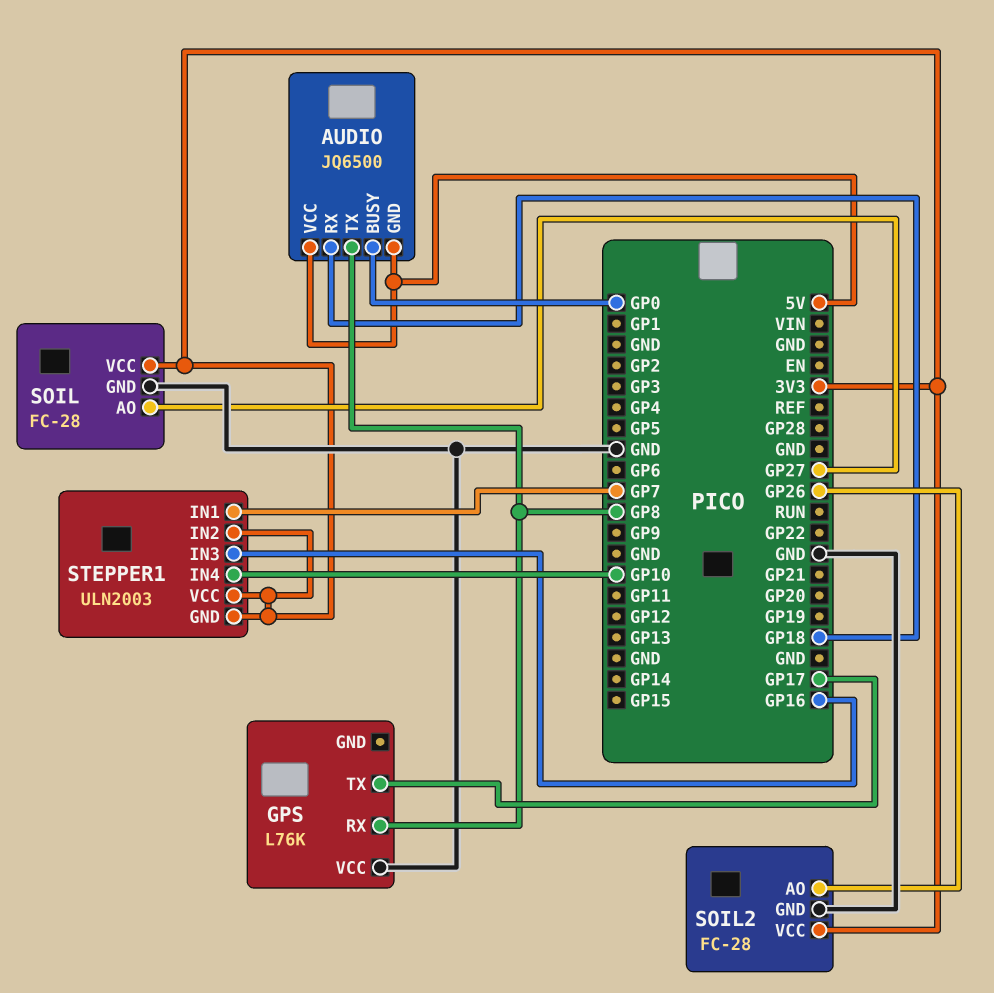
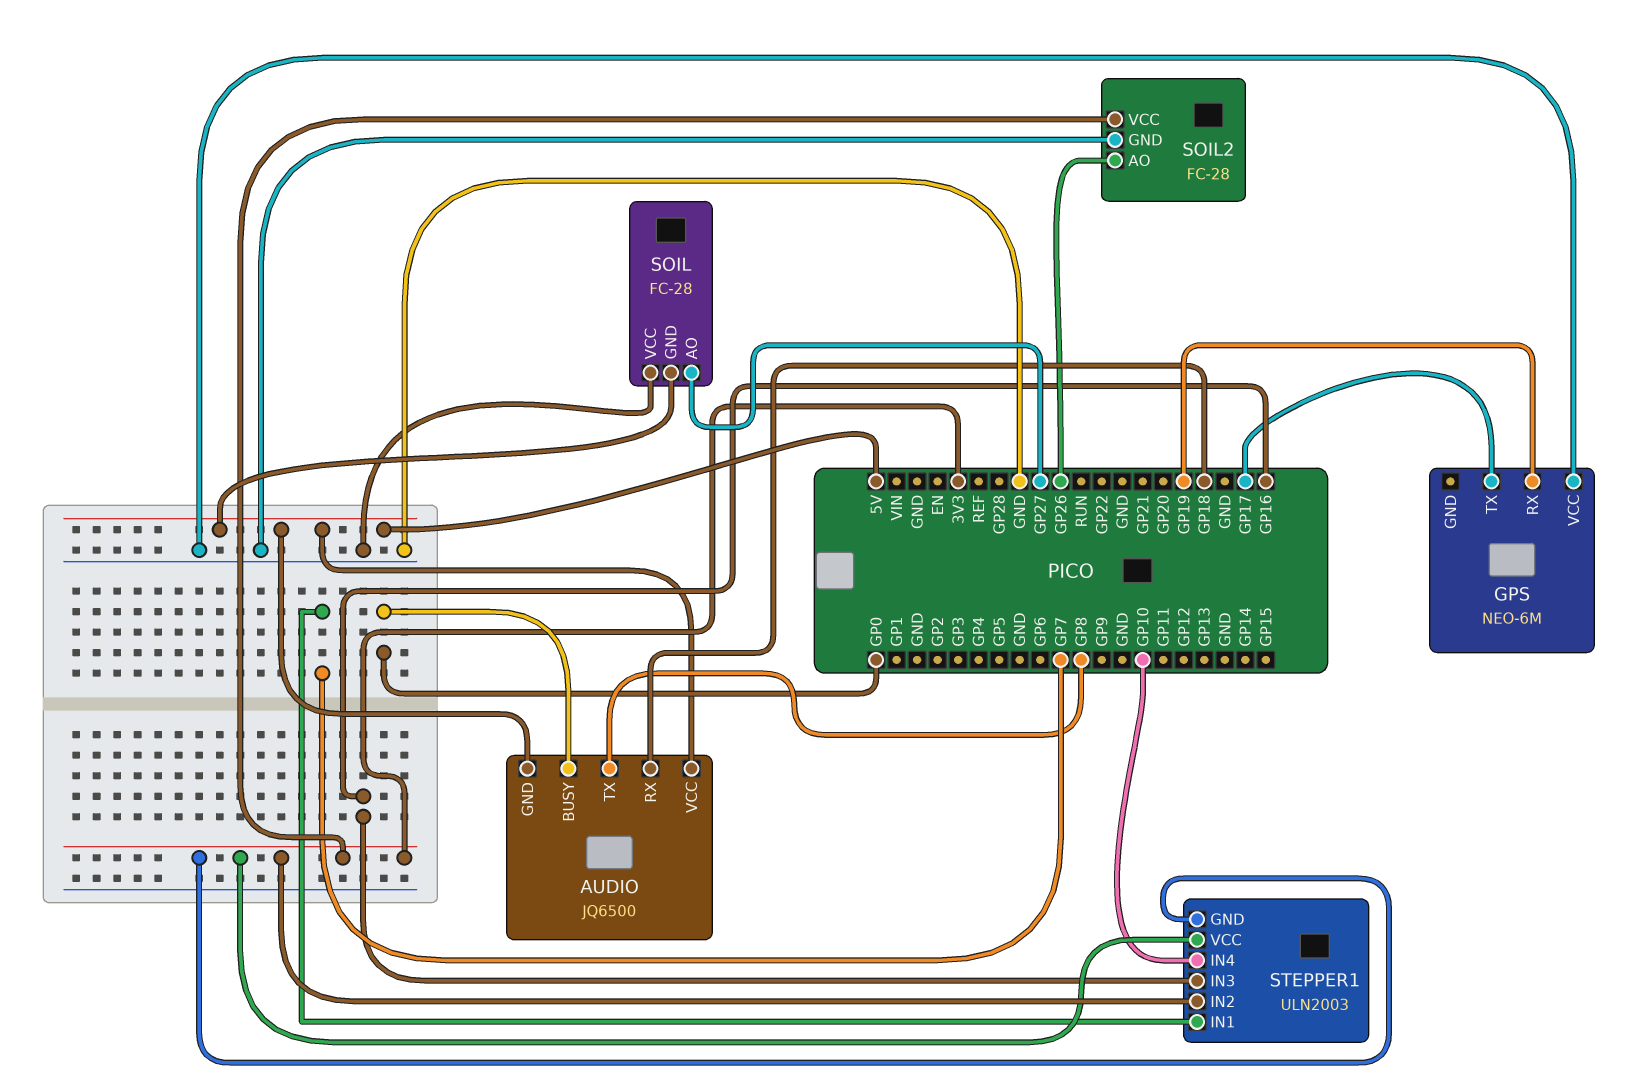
GPS: L76K -> NEO-6M
GPS pin RX: GP8 -> GP19
SOIL pin GND: GND -> 5V
SOIL pin VCC: 3V3 -> GND

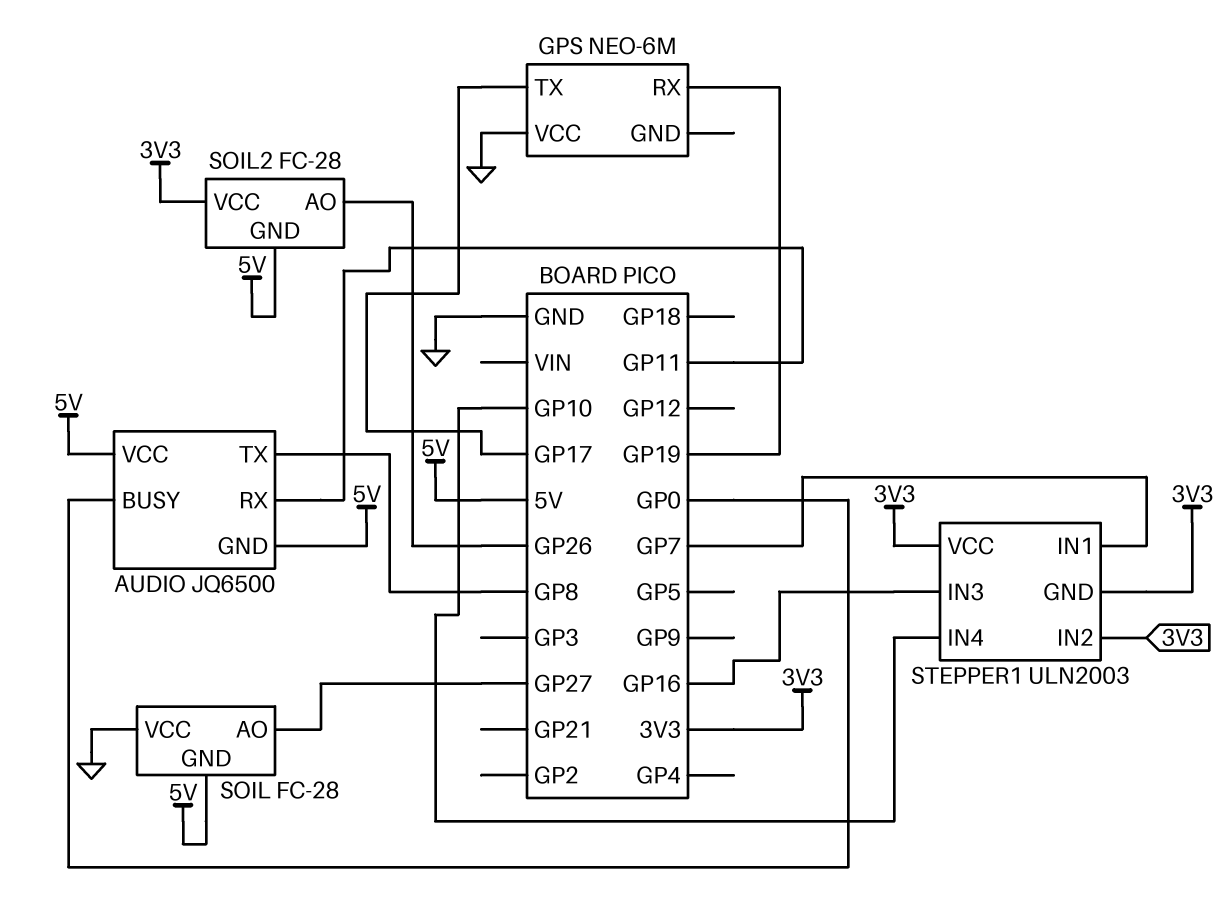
AUDIO pin RX: GP18 -> GP11
SOIL2 pin GND: GND -> 5V

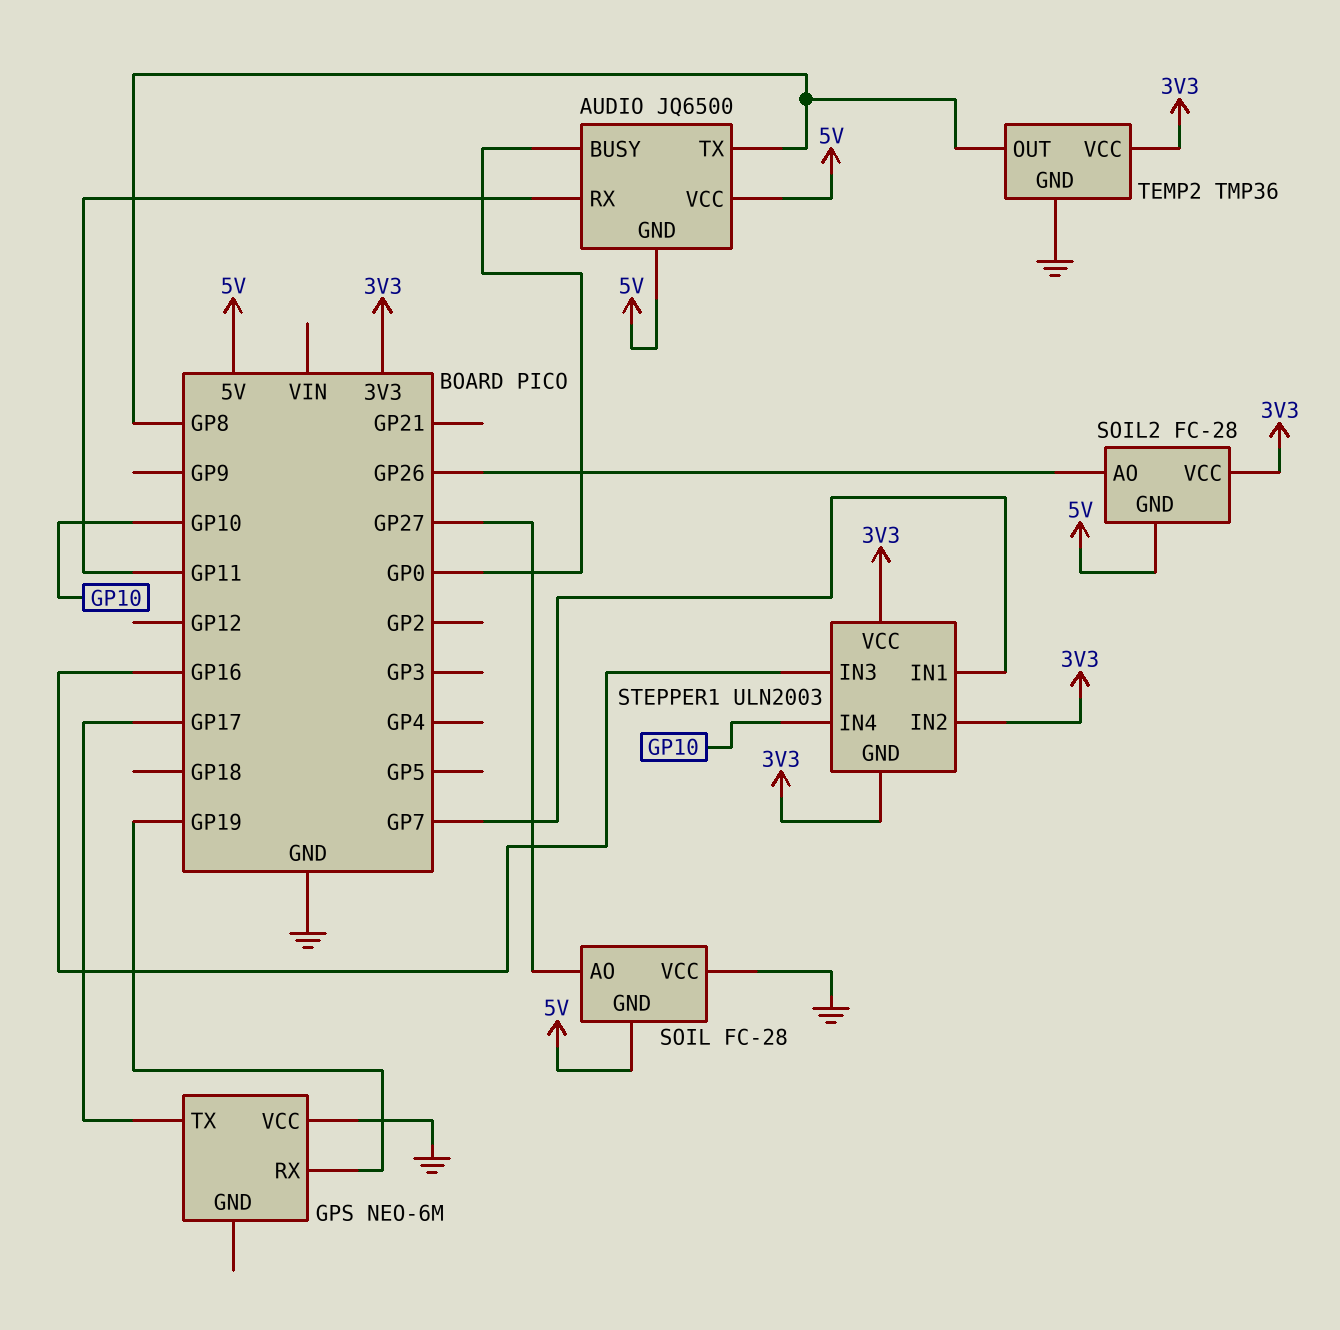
TEMP2: none -> TMP36
TEMP2 pin GND: none -> GND
TEMP2 pin OUT: none -> GP8
TEMP2 pin VCC: none -> 3V3

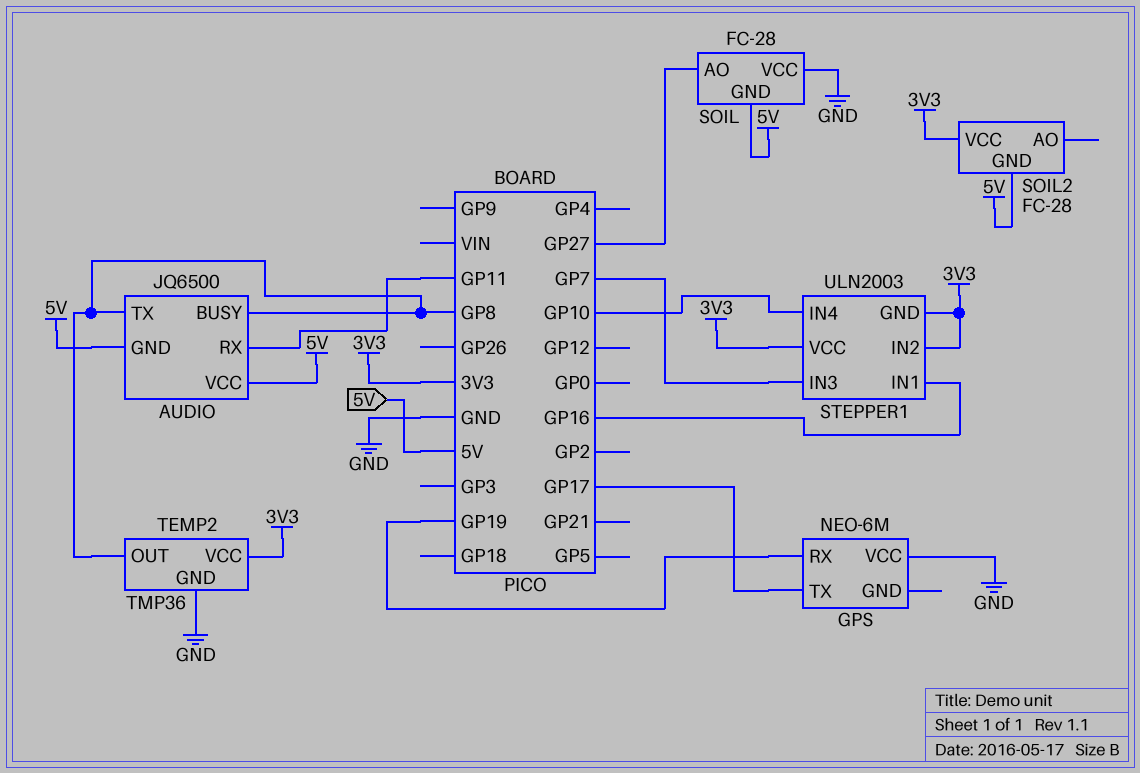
AUDIO pin BUSY: GP0 -> GP8
SOIL2 pin AO: GP26 -> none
STEPPER1 pin IN1: GP7 -> GP16
STEPPER1 pin IN3: GP16 -> GP7

